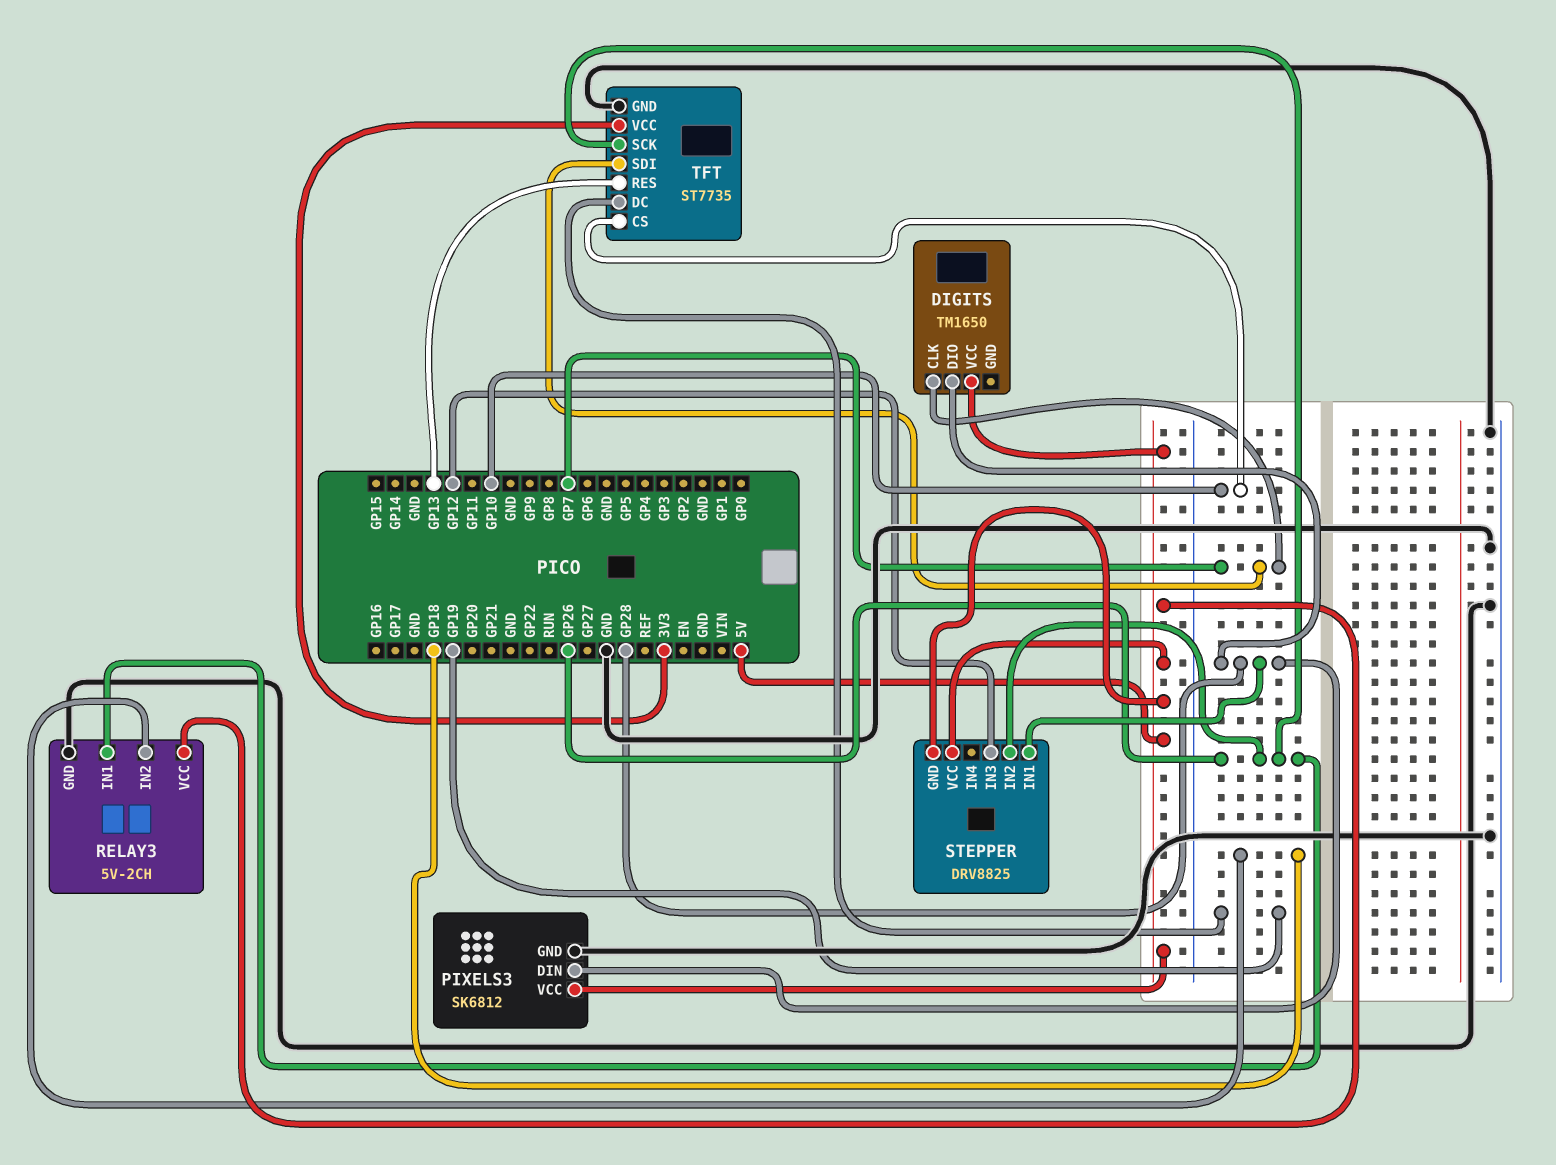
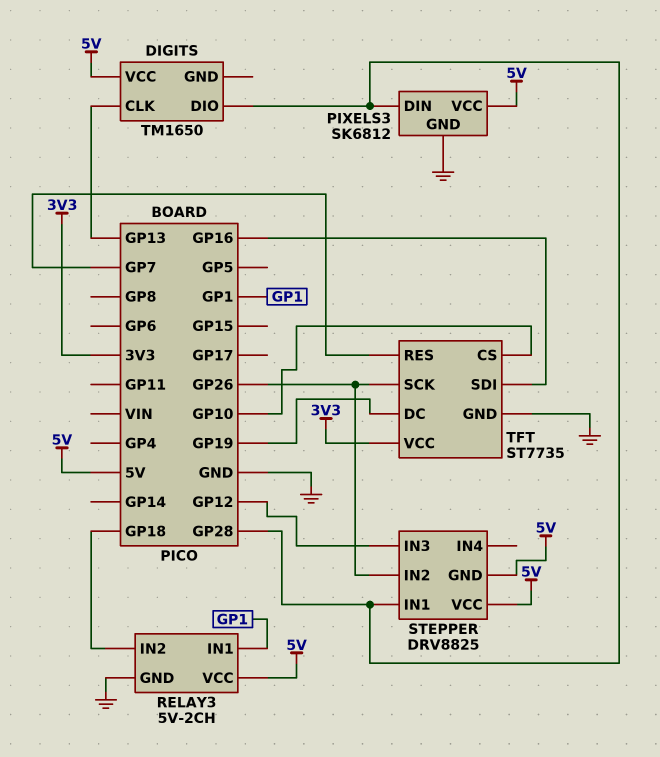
DIGITS pin CLK: GP7 -> GP13
RELAY3 pin IN1: GP26 -> GP1
TFT pin RES: GP13 -> GP7
TFT pin SDI: GP7 -> GP16

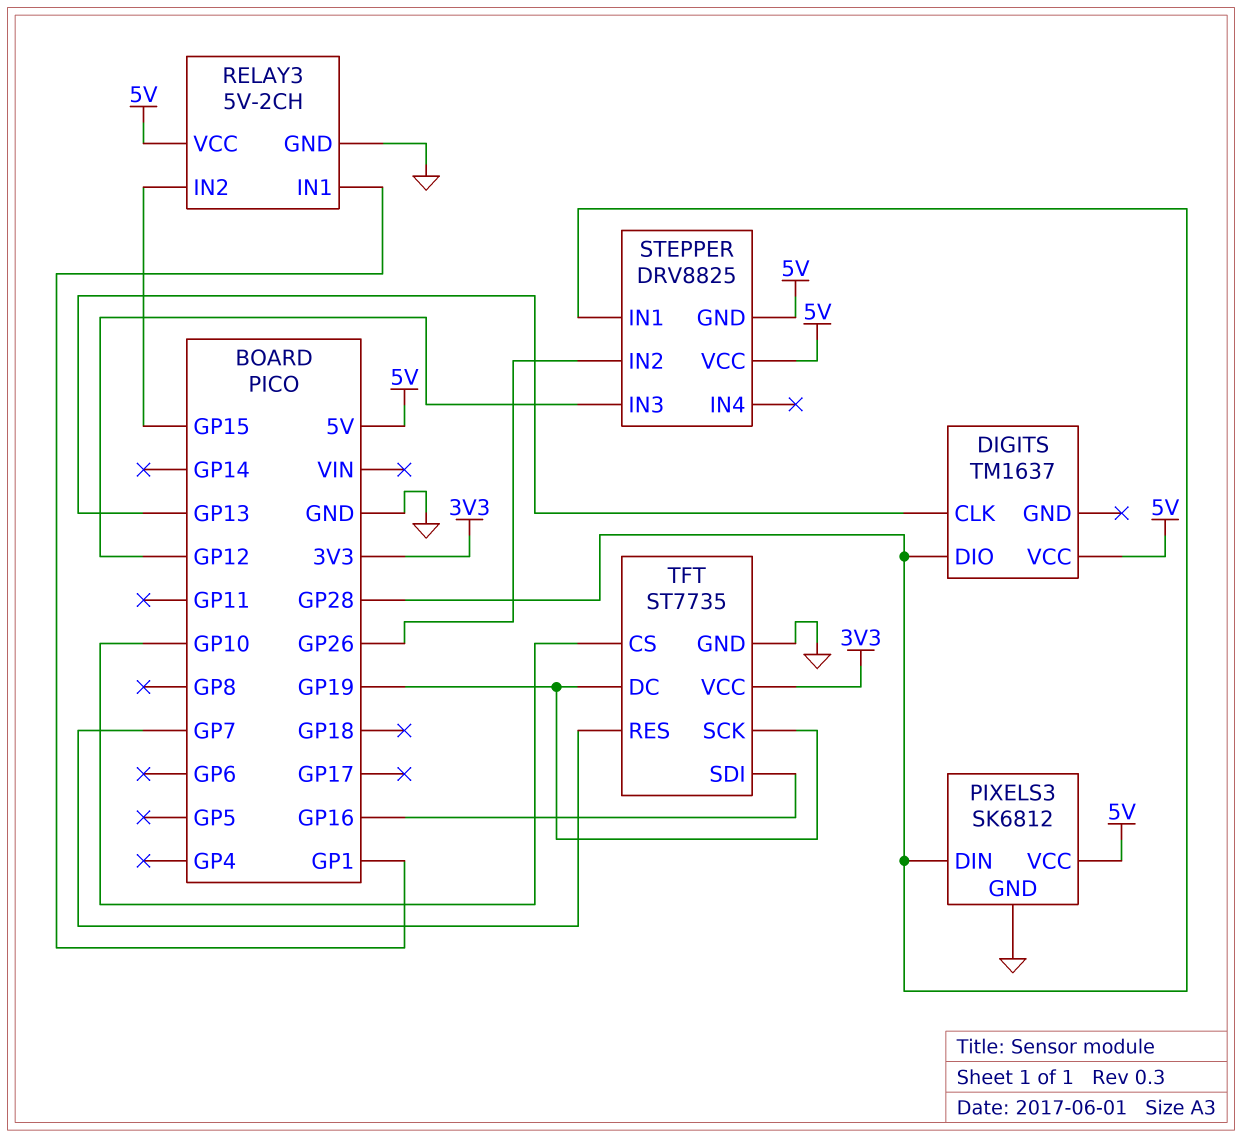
DIGITS: TM1650 -> TM1637
RELAY3 pin IN2: GP18 -> GP15
TFT pin SCK: GP26 -> GP19

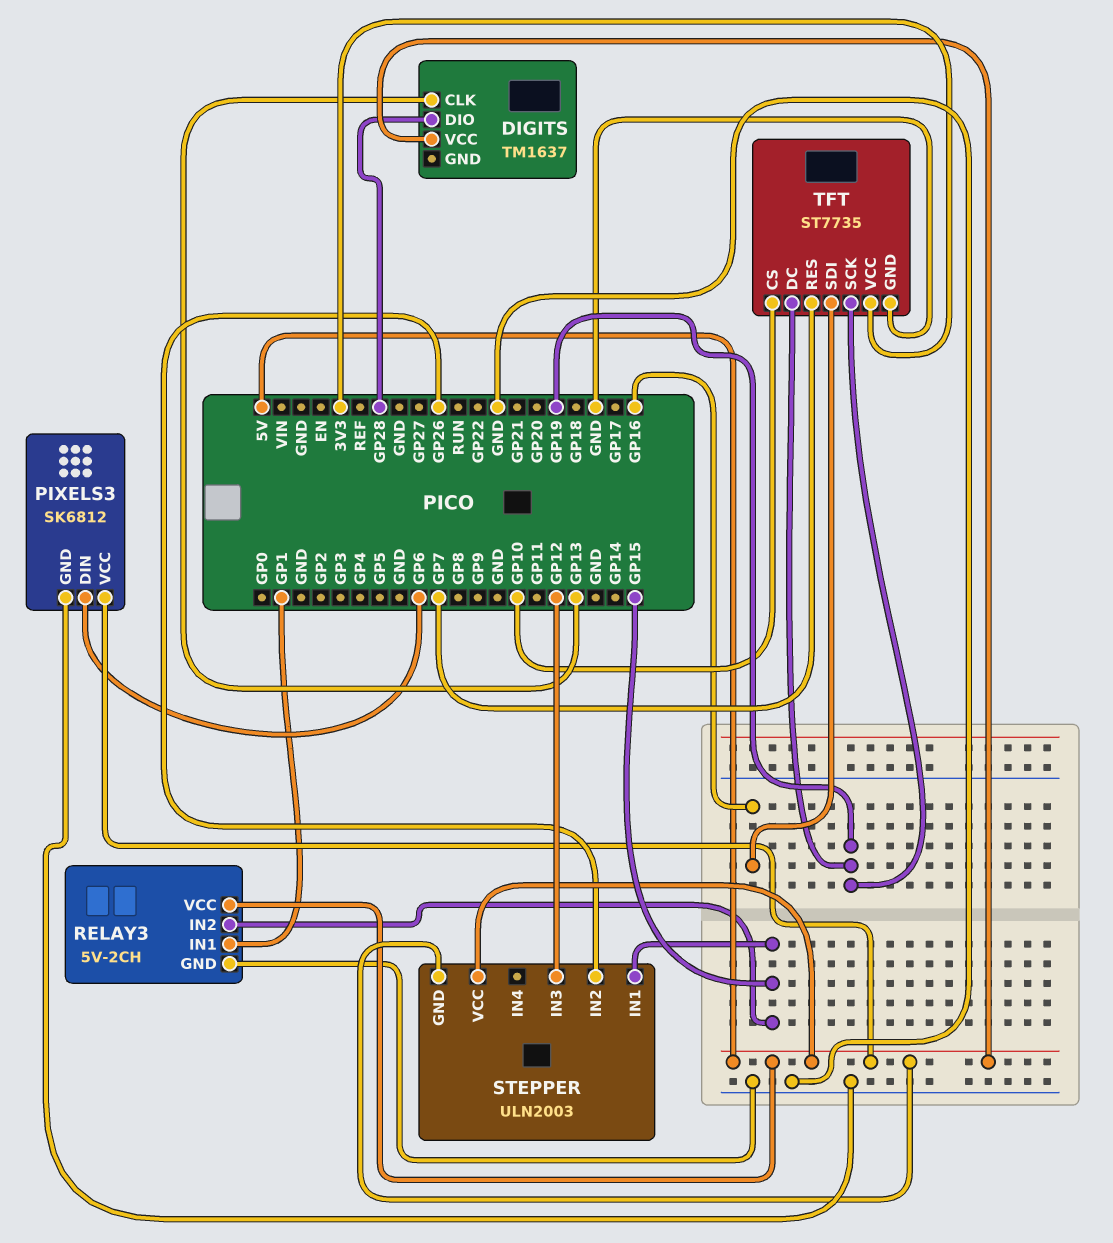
PIXELS3 pin DIN: GP28 -> GP6
STEPPER: DRV8825 -> ULN2003
STEPPER pin IN1: GP28 -> GP15

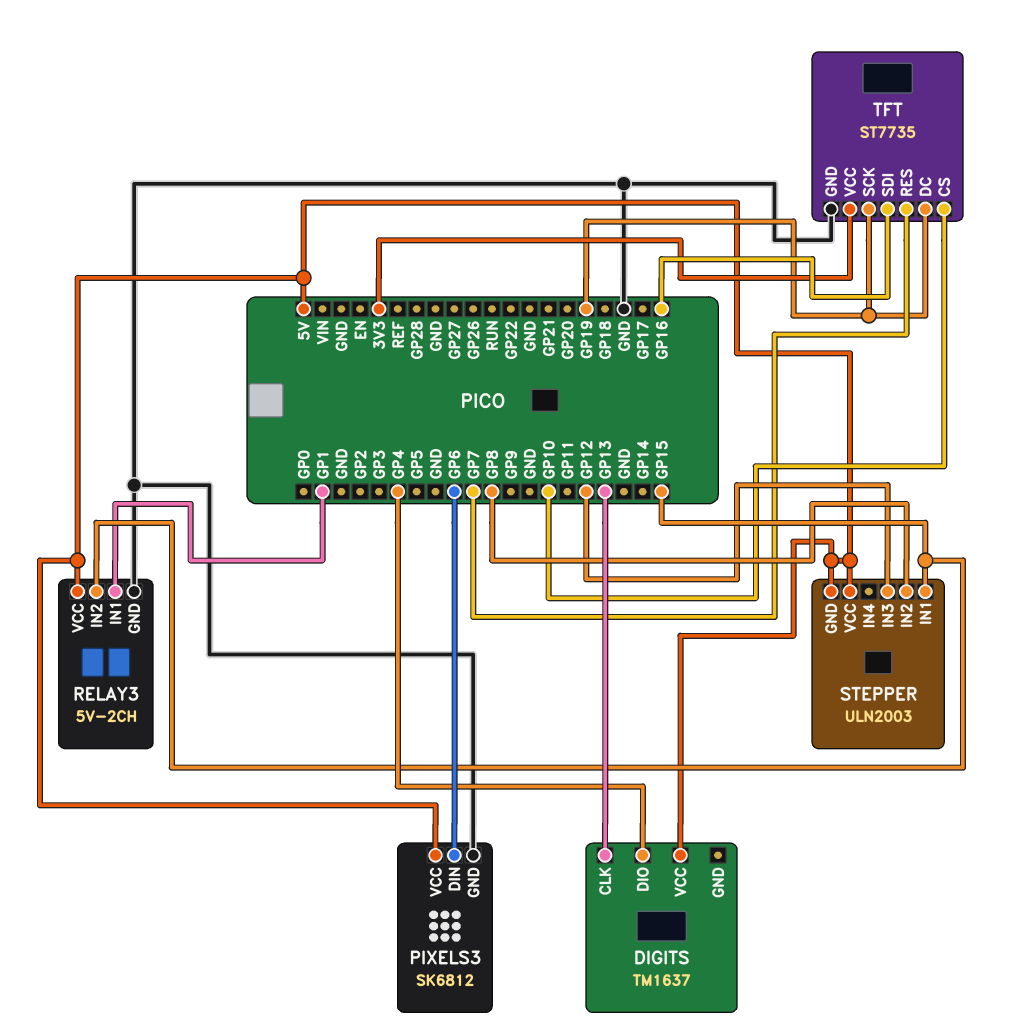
DIGITS pin DIO: GP28 -> GP4
STEPPER pin IN2: GP26 -> GP8

